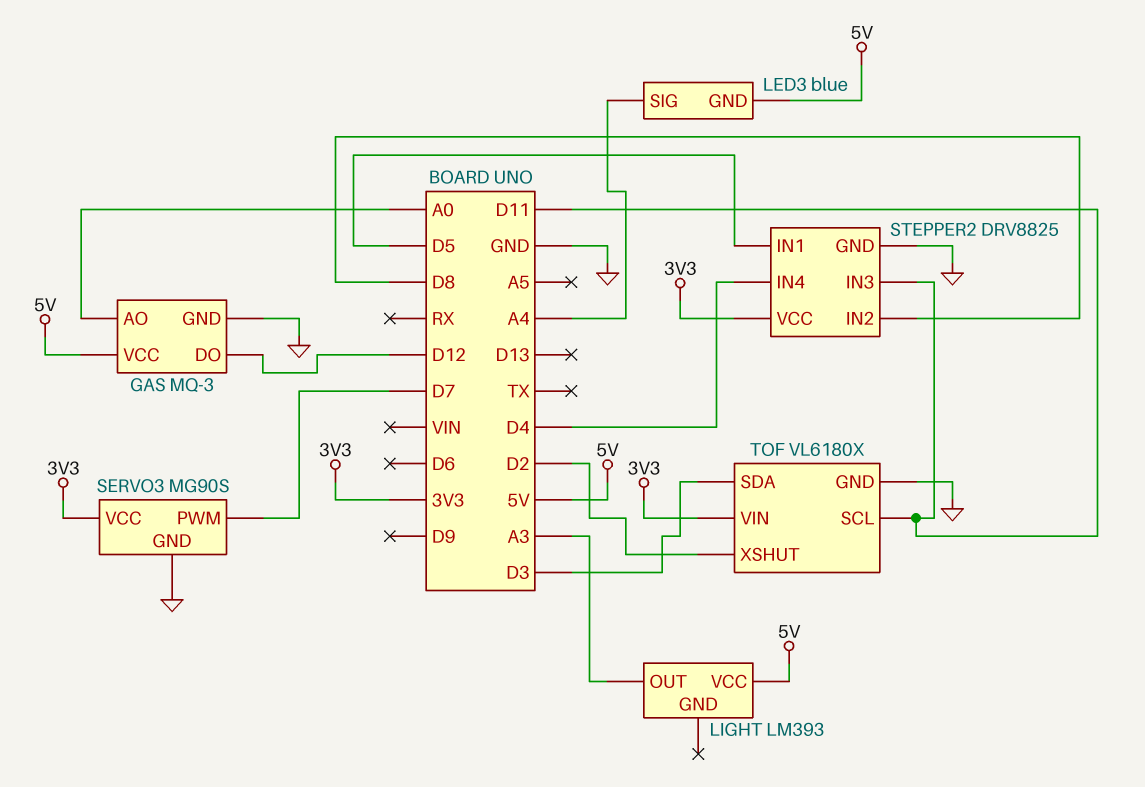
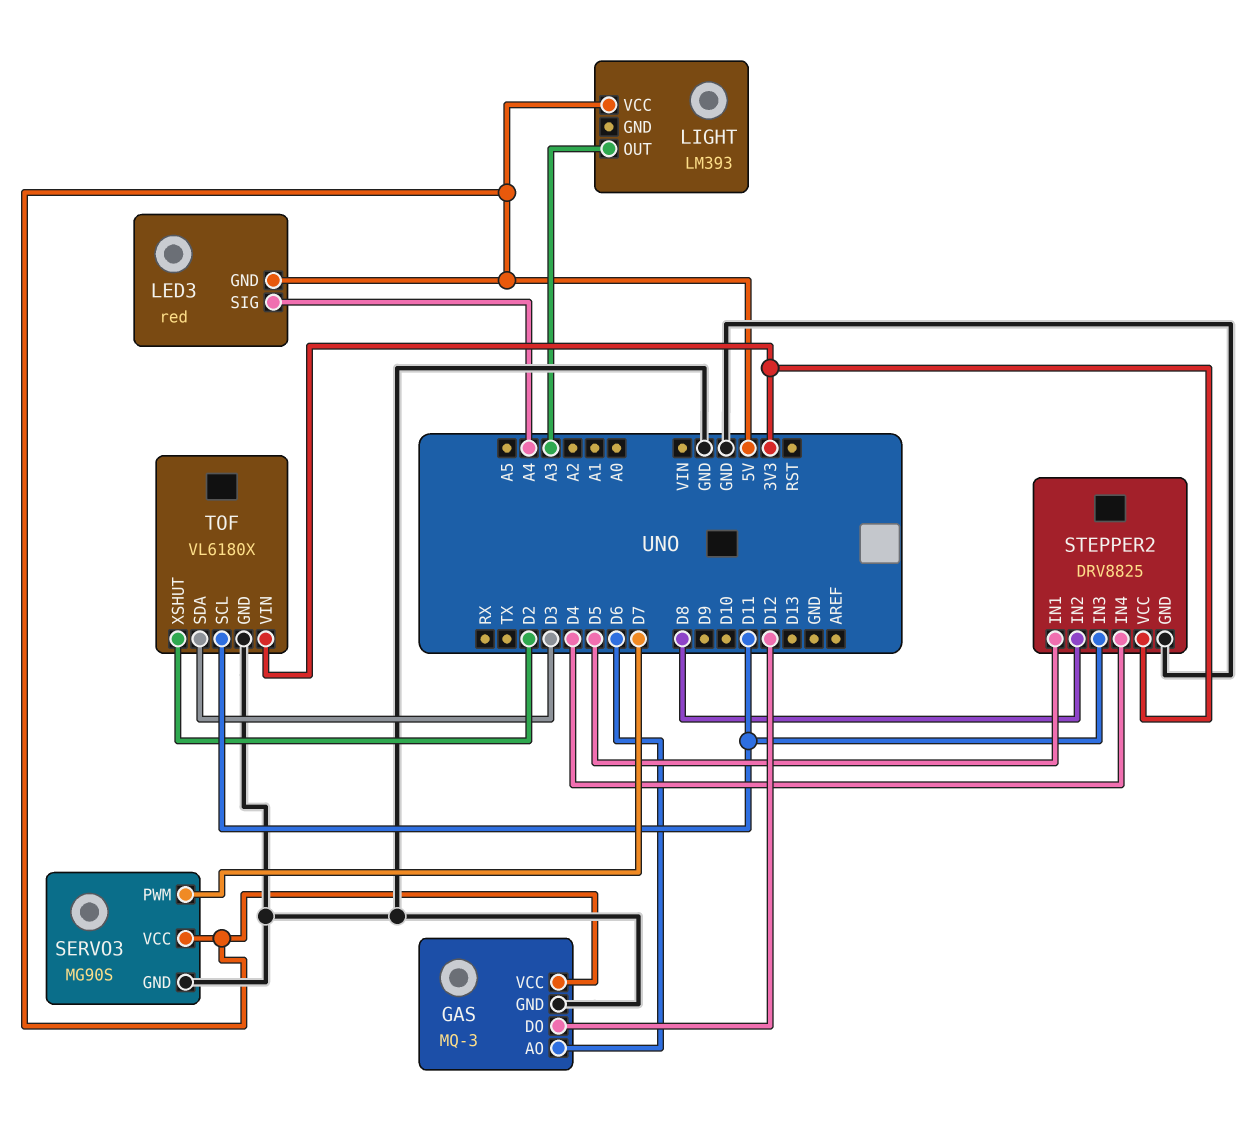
GAS pin AO: A0 -> D6
LED3: blue -> red
SERVO3 pin VCC: 3V3 -> 5V

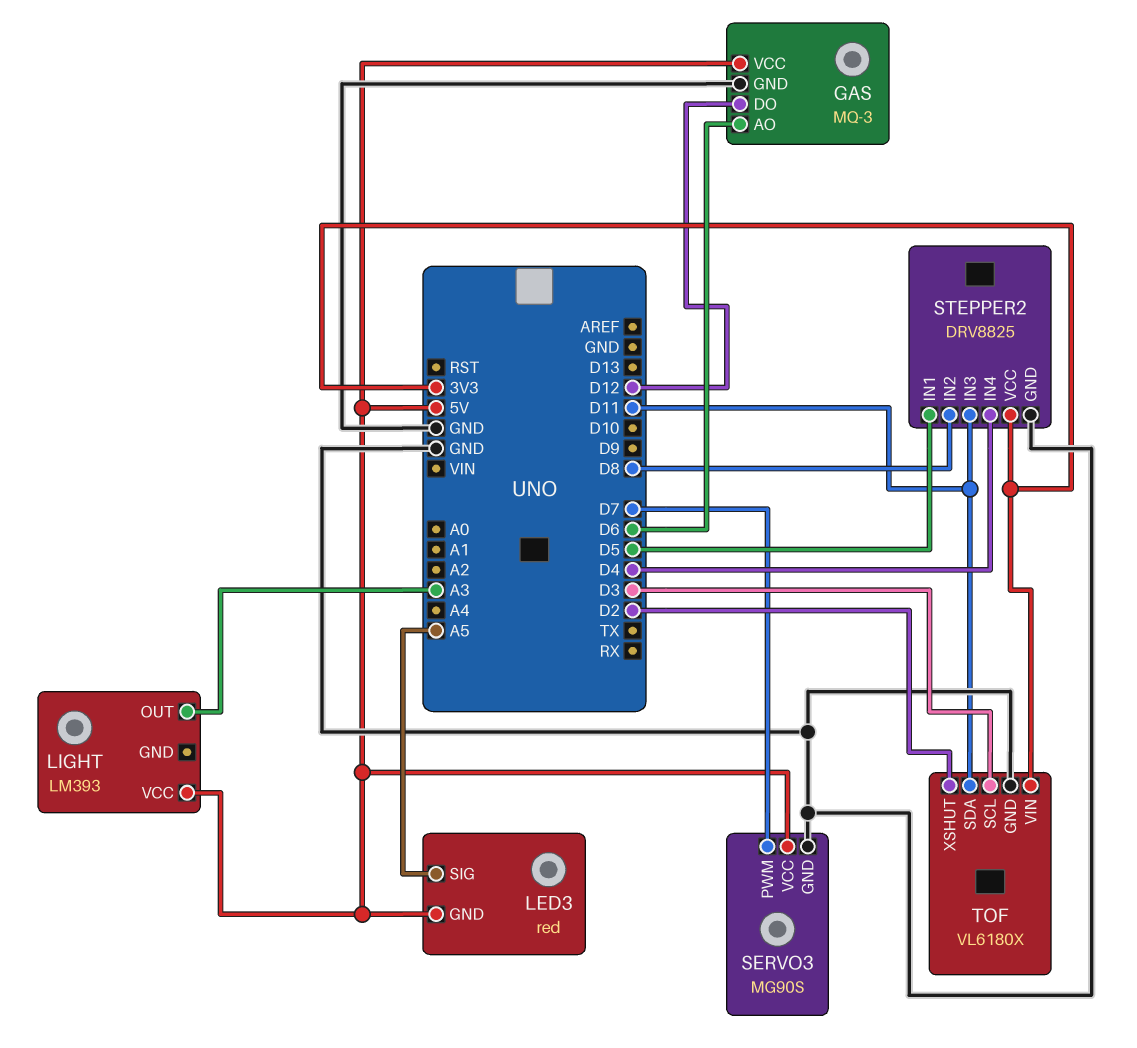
LED3 pin SIG: A4 -> A5
TOF pin SCL: D11 -> D3
TOF pin SDA: D3 -> D11

